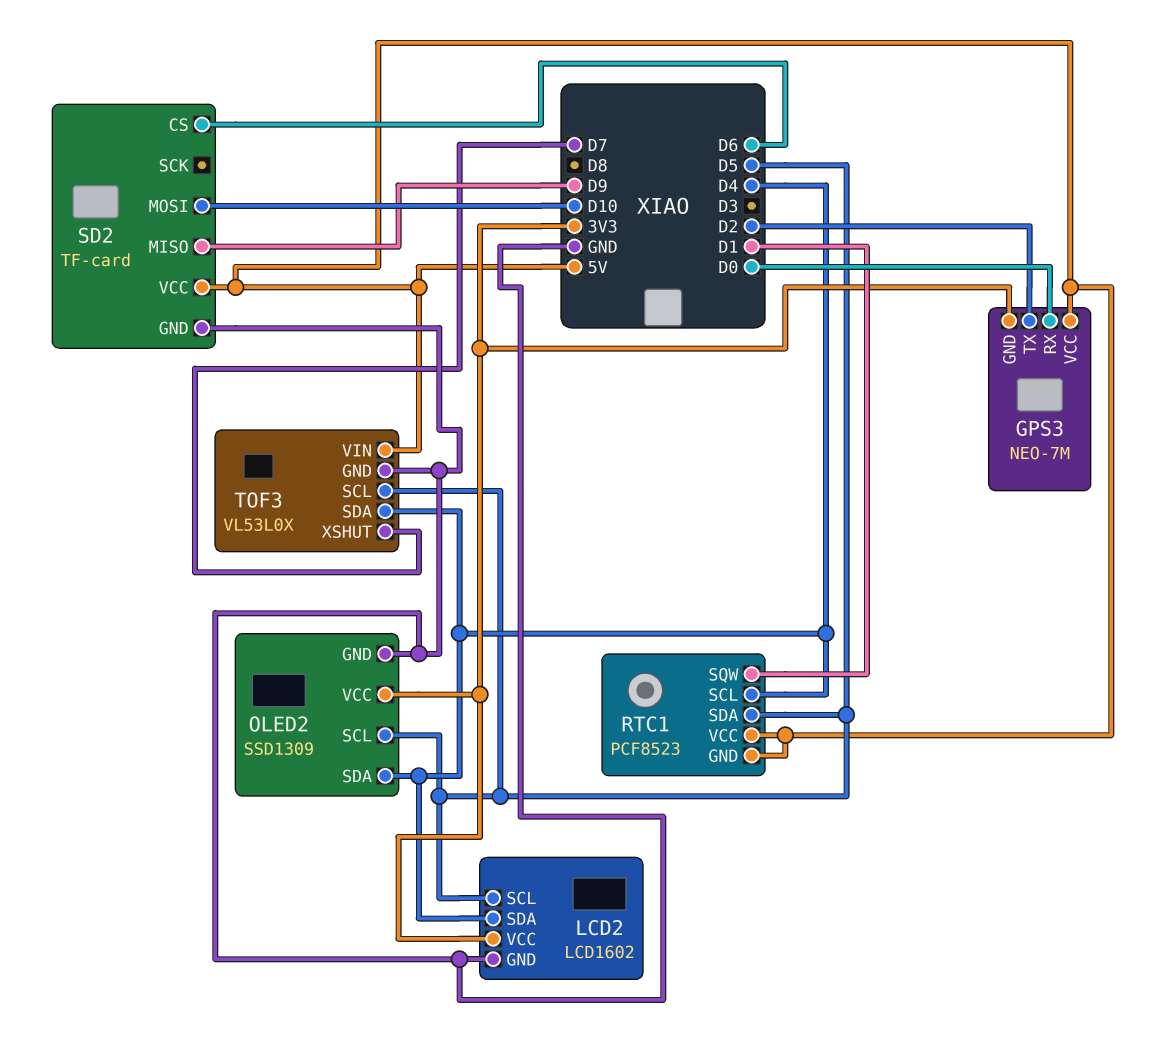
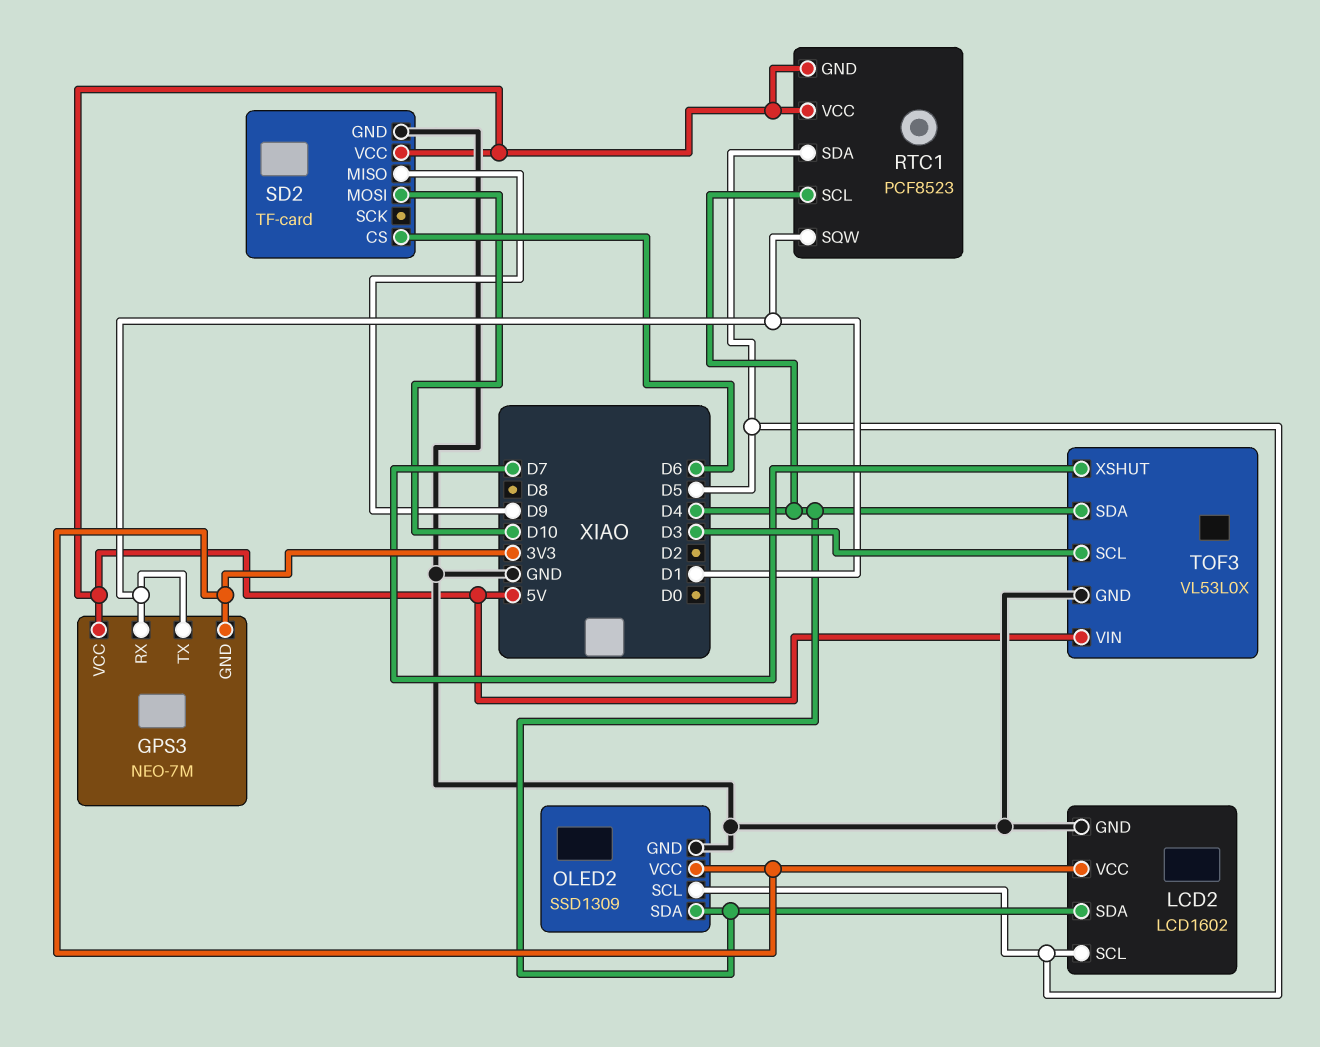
GPS3 pin RX: D0 -> D1
GPS3 pin TX: D2 -> D1
TOF3 pin SCL: D5 -> D3

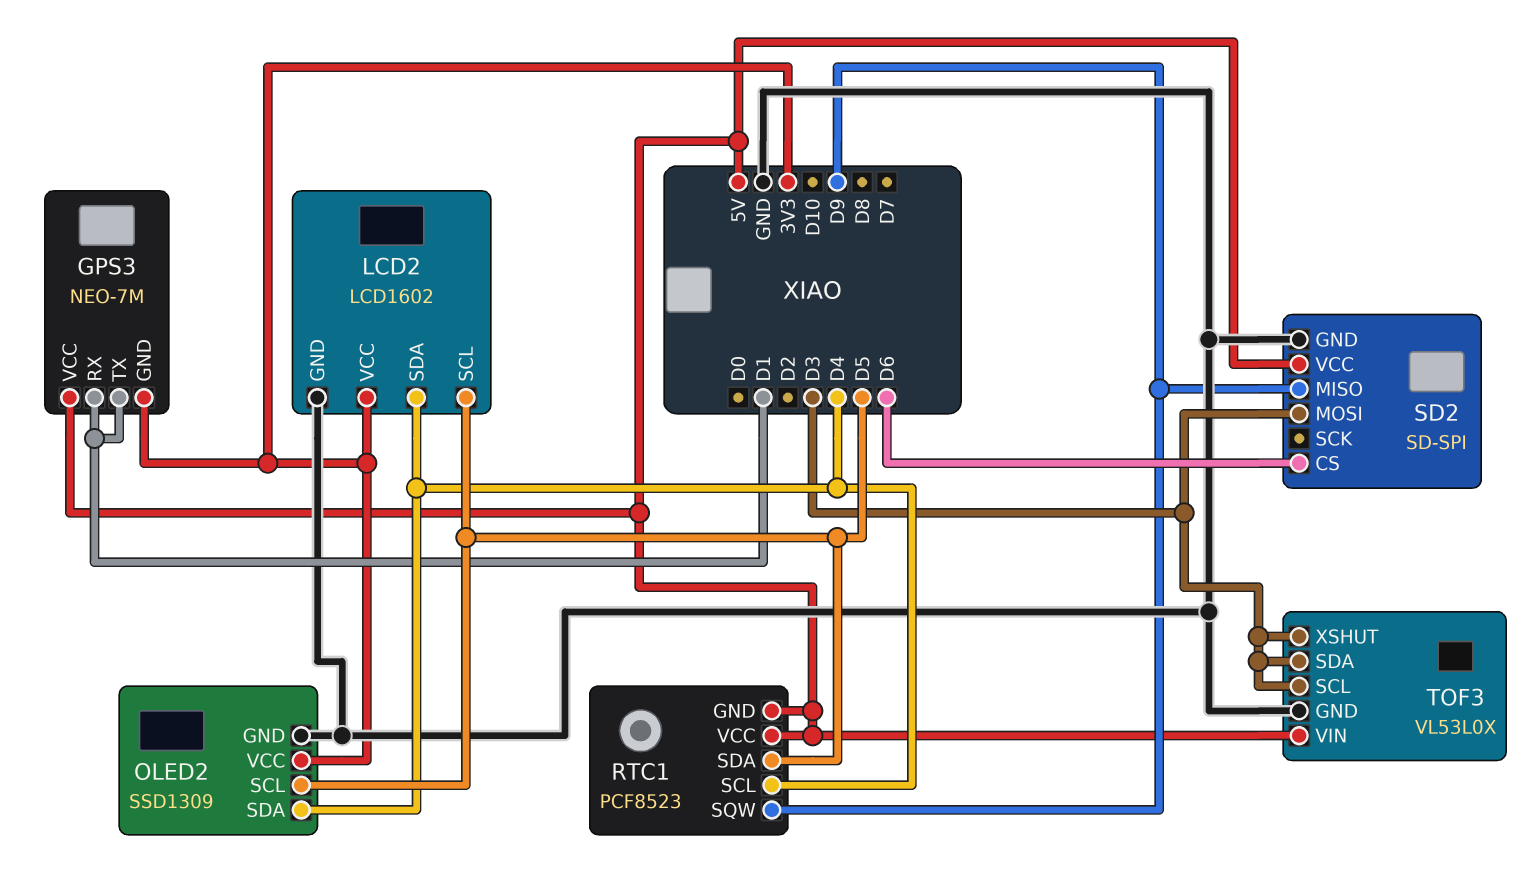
RTC1 pin SQW: D1 -> D9
SD2: TF-card -> SD-SPI
SD2 pin MOSI: D10 -> D3
TOF3 pin SDA: D4 -> D3
TOF3 pin XSHUT: D7 -> D3

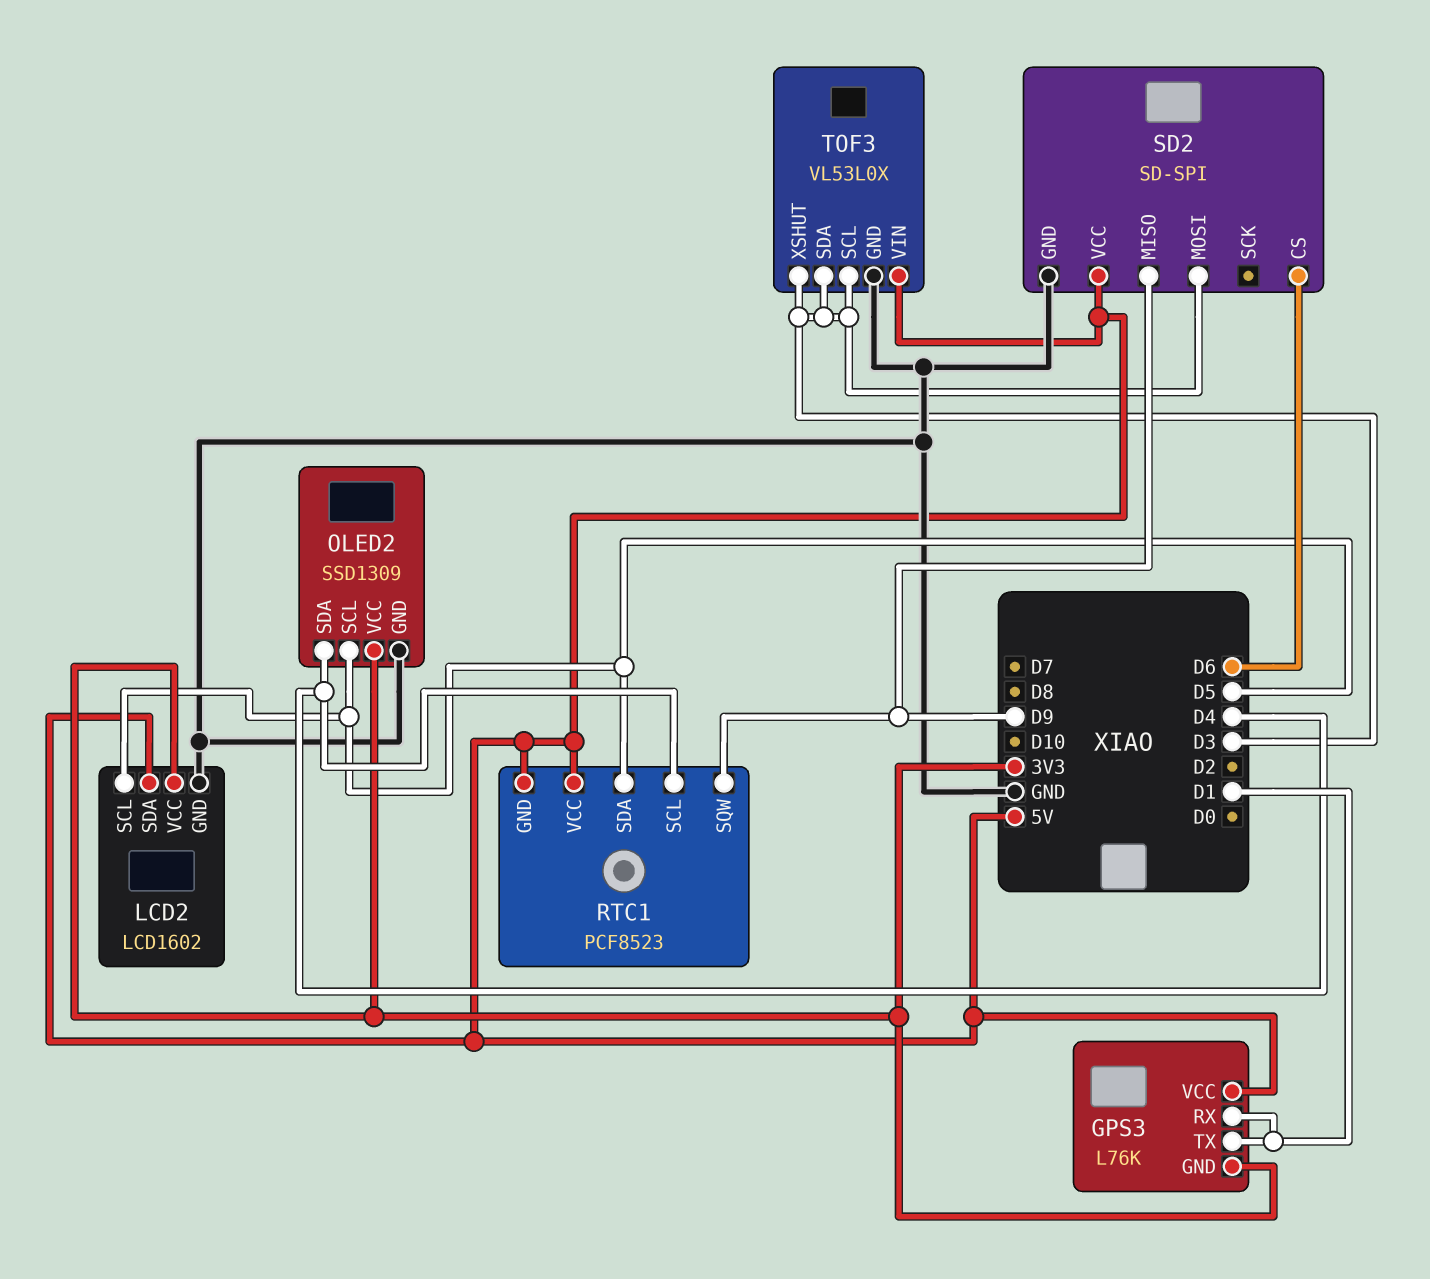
GPS3: NEO-7M -> L76K
LCD2 pin SDA: D4 -> 5V

